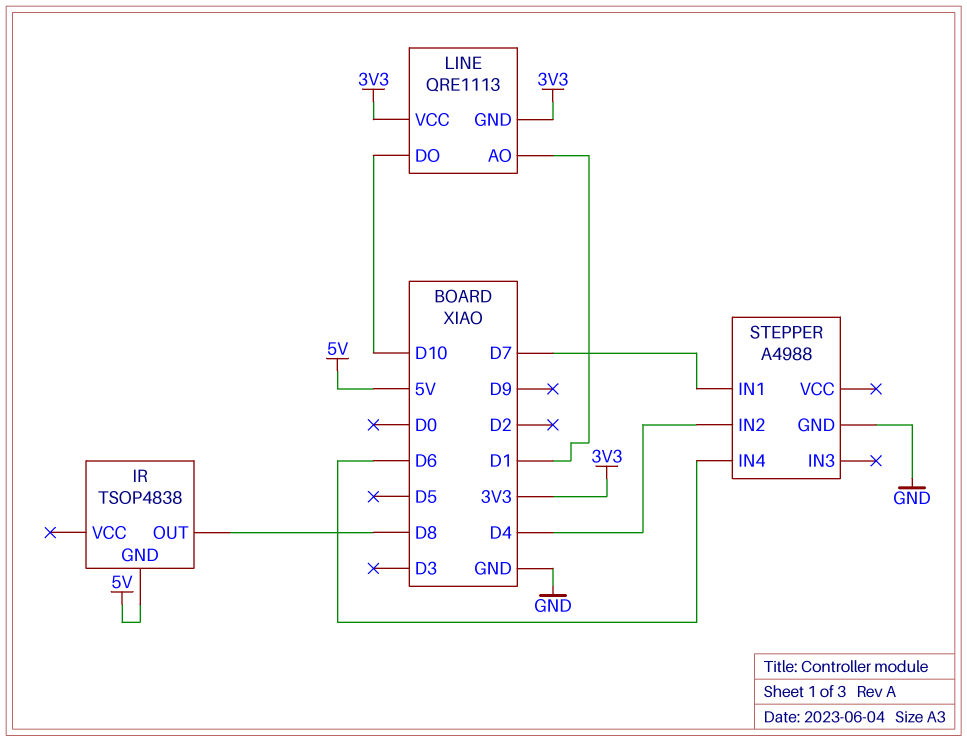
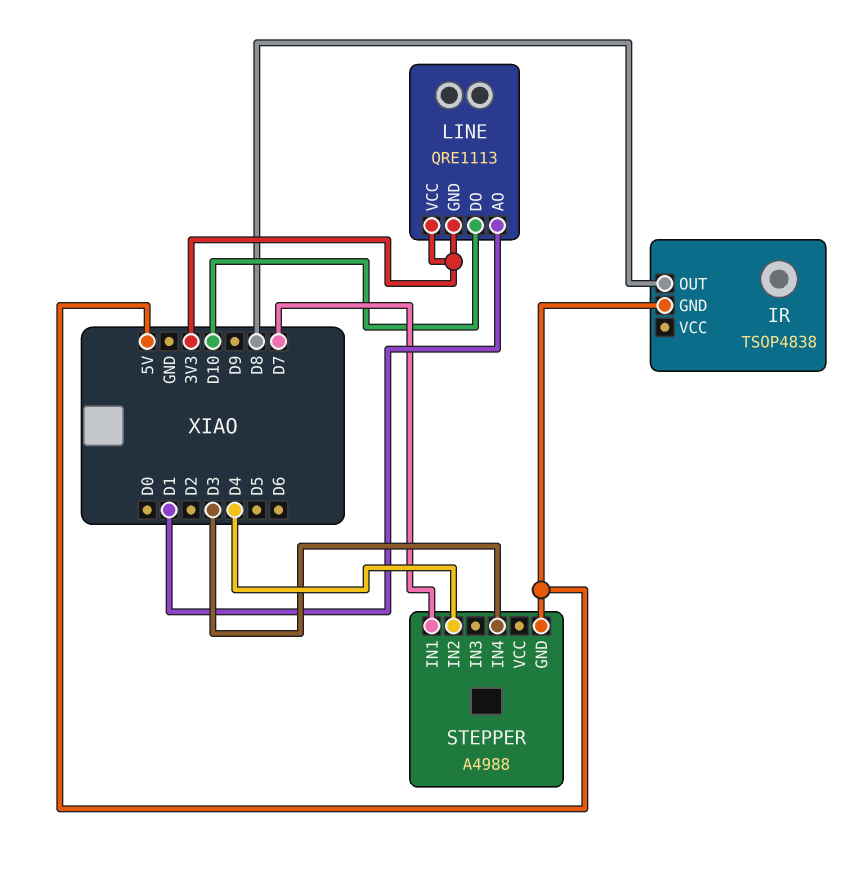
STEPPER pin GND: GND -> 5V
STEPPER pin IN4: D6 -> D3

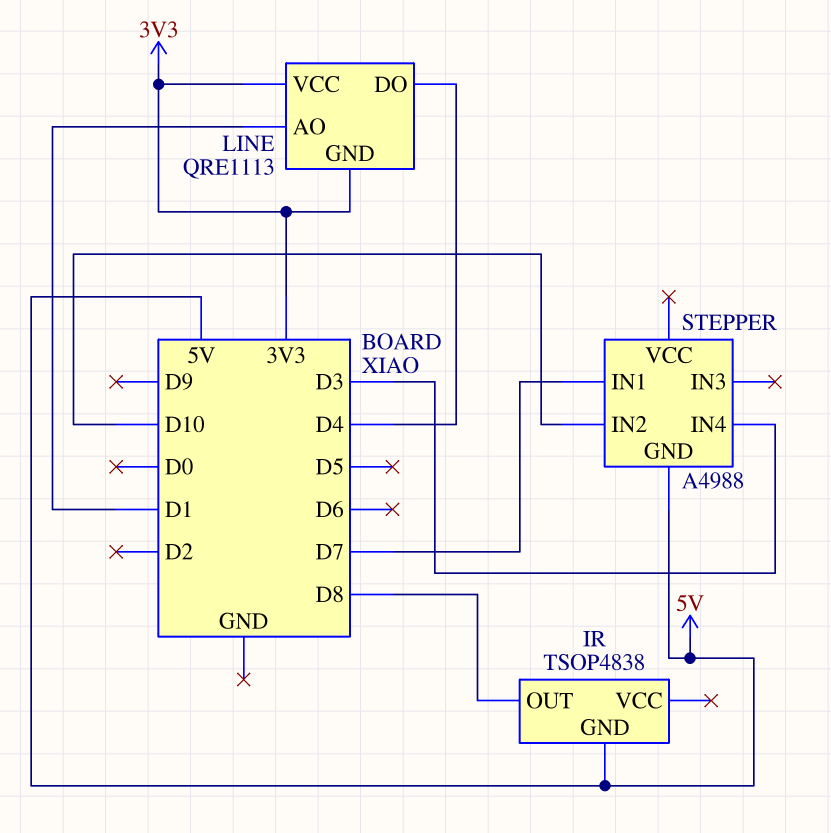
LINE pin DO: D10 -> D4
STEPPER pin IN2: D4 -> D10

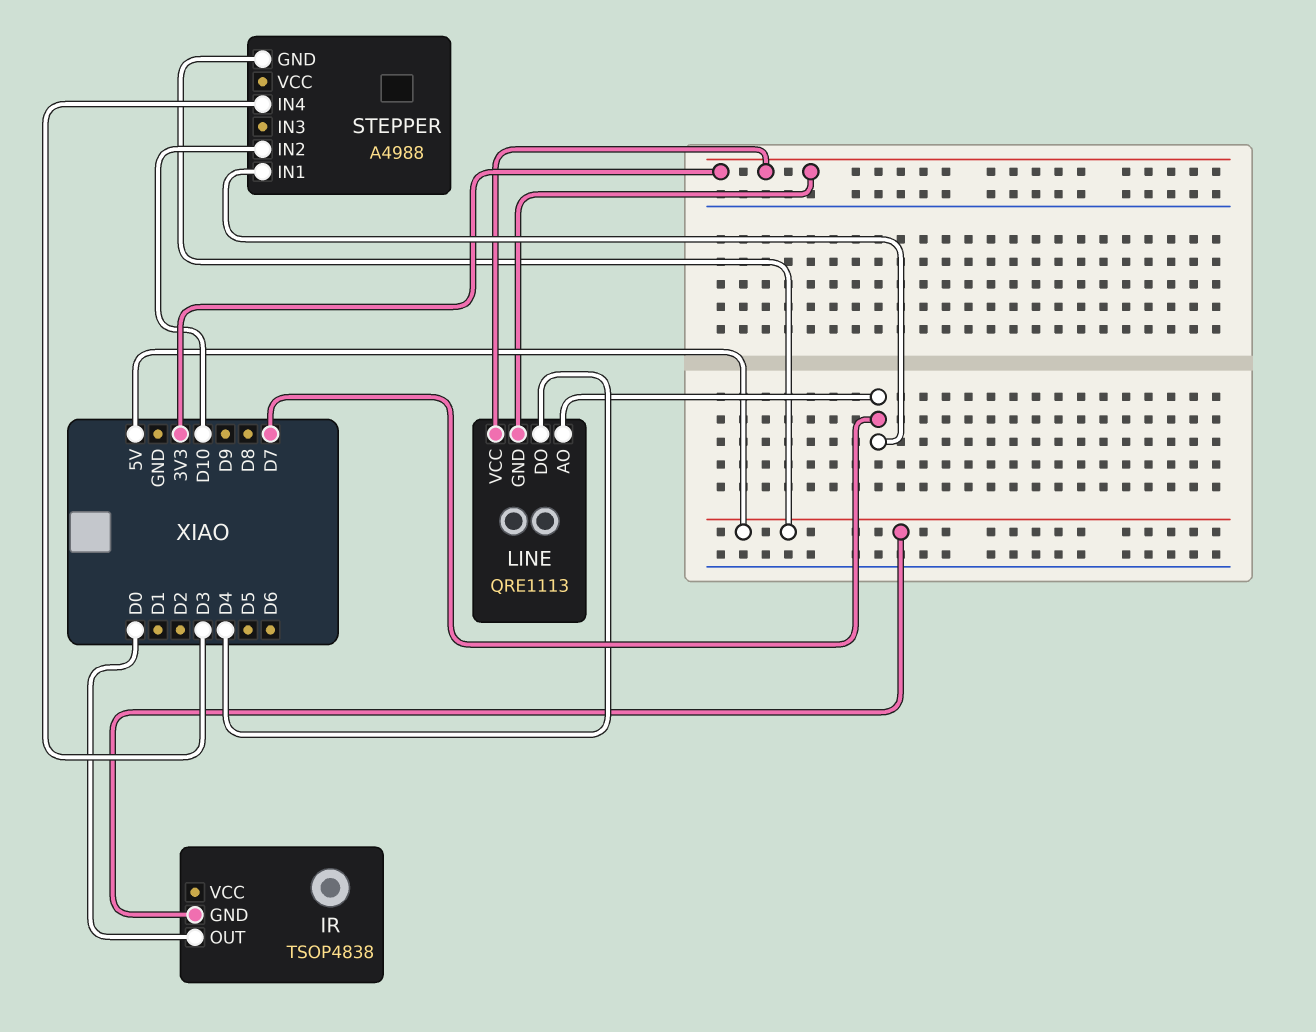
IR pin OUT: D8 -> D0
LINE pin AO: D1 -> D7

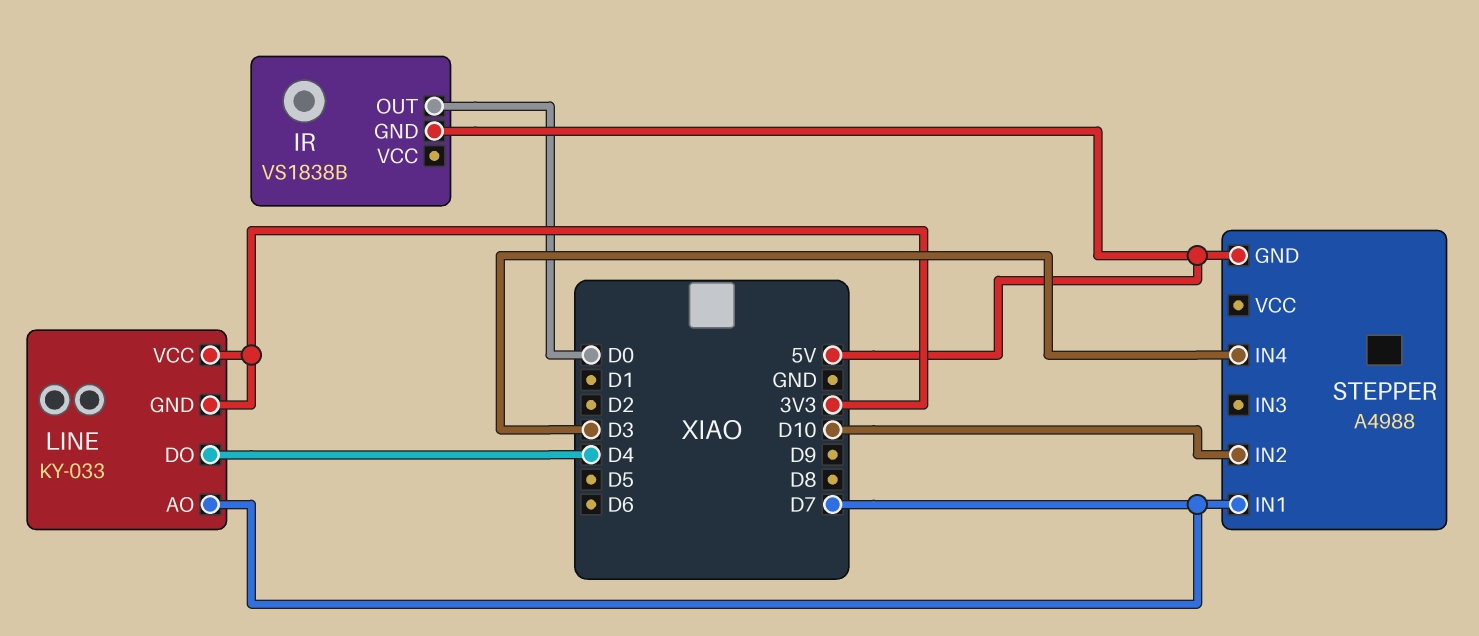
IR: TSOP4838 -> VS1838B
LINE: QRE1113 -> KY-033

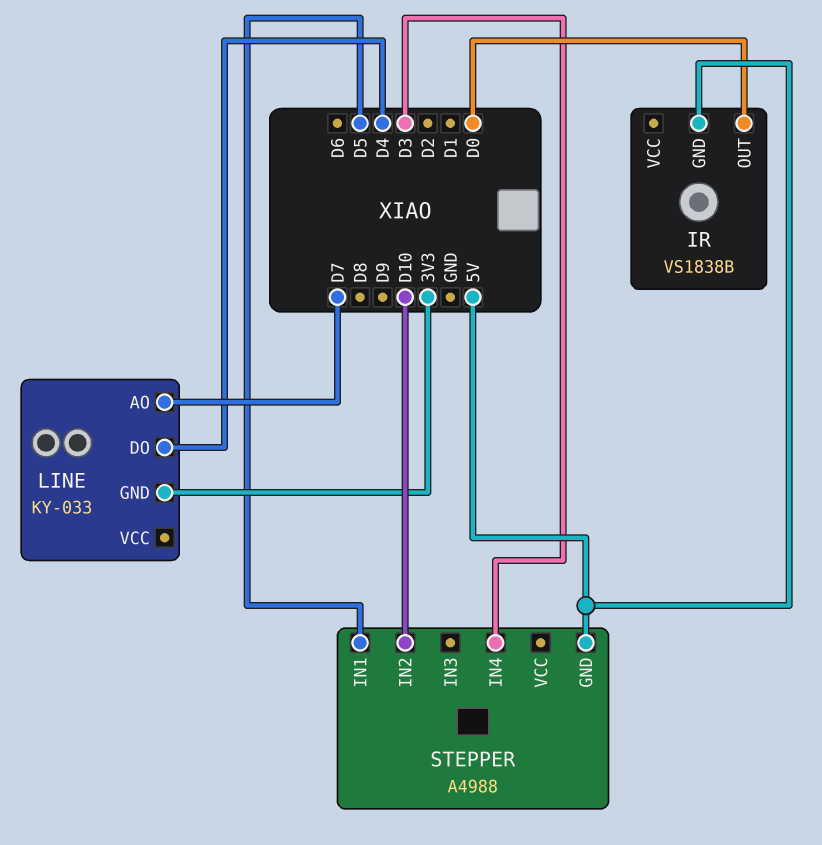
LINE pin VCC: 3V3 -> none
STEPPER pin IN1: D7 -> D5

